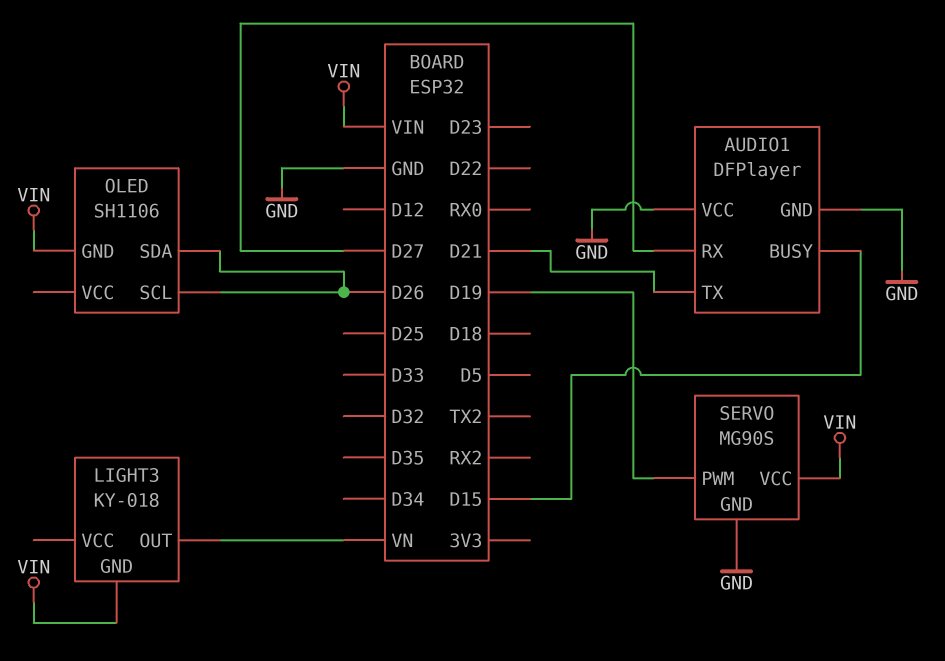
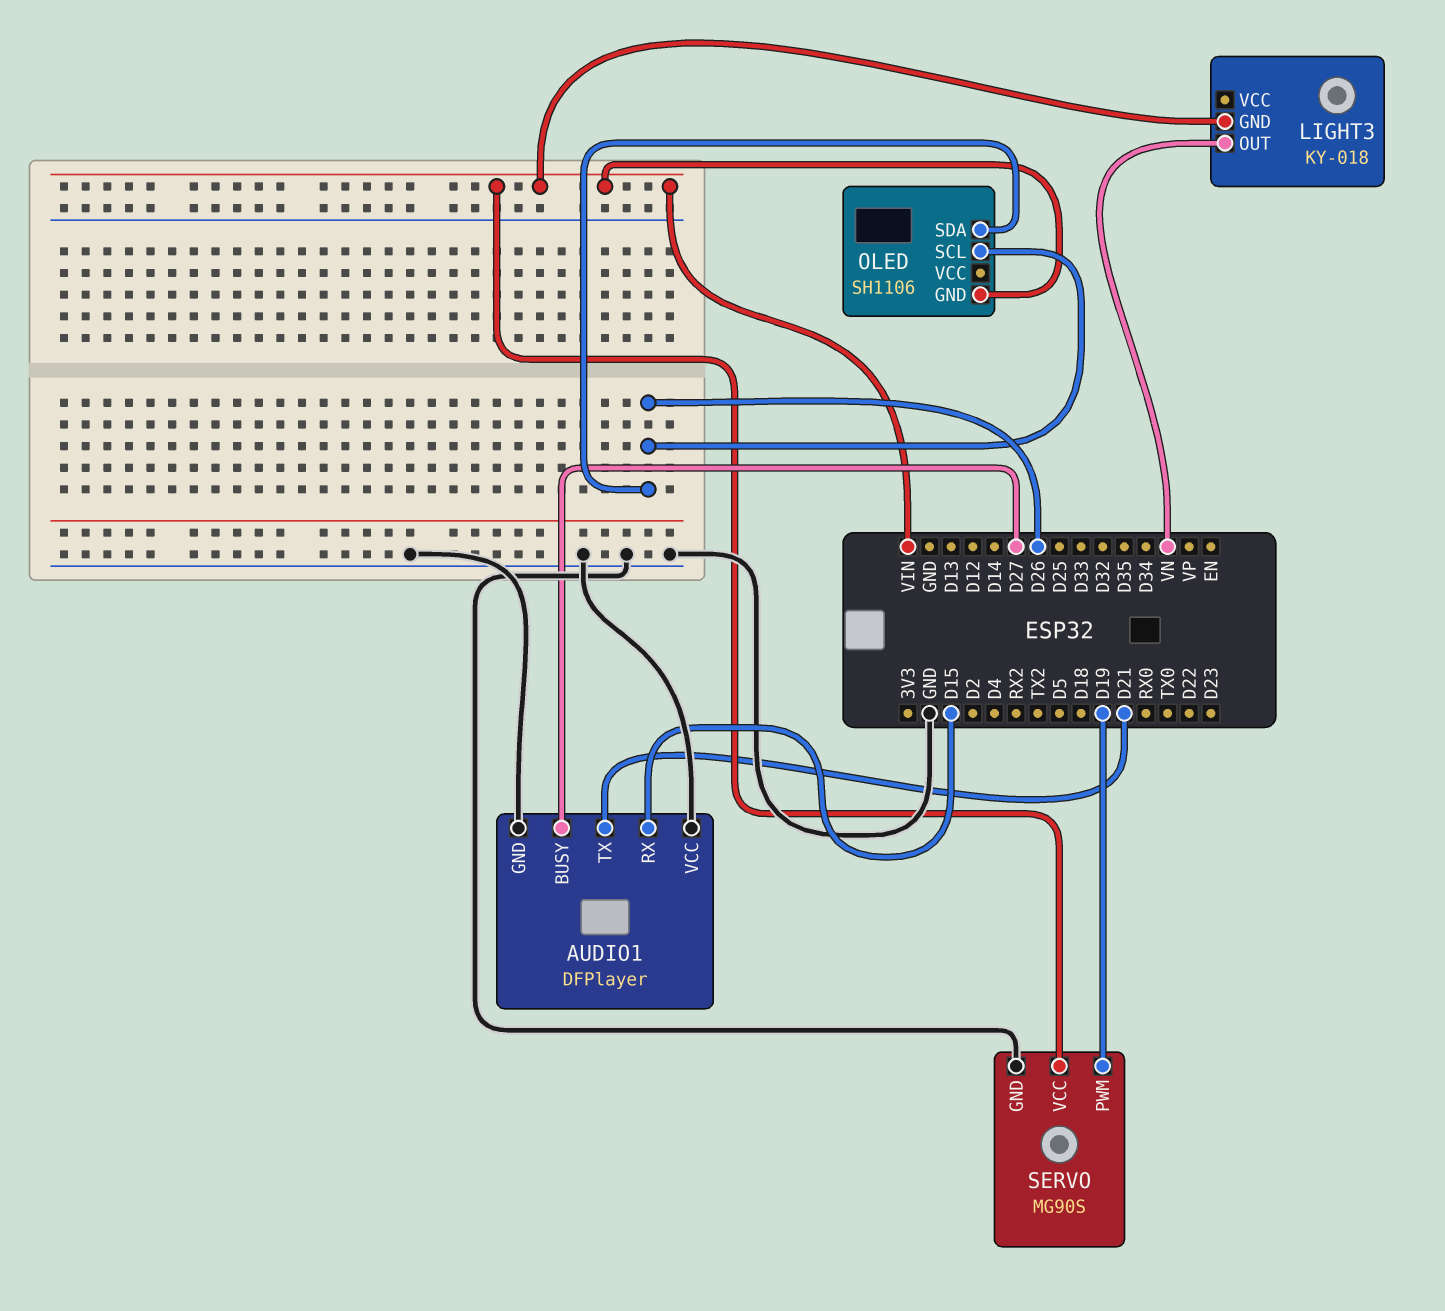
AUDIO1 pin BUSY: D15 -> D27
AUDIO1 pin RX: D27 -> D15

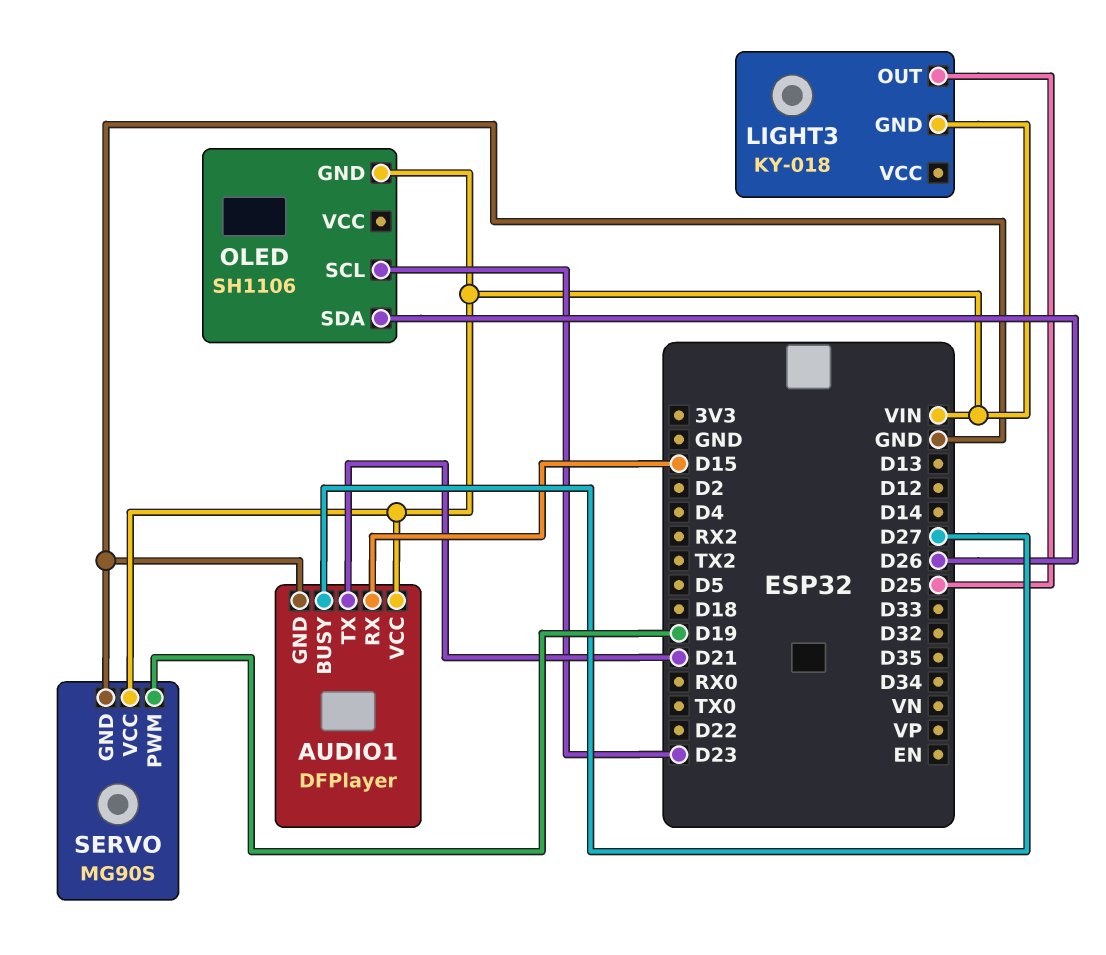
AUDIO1 pin VCC: GND -> VIN
LIGHT3 pin OUT: VN -> D25
OLED pin SCL: D26 -> D23

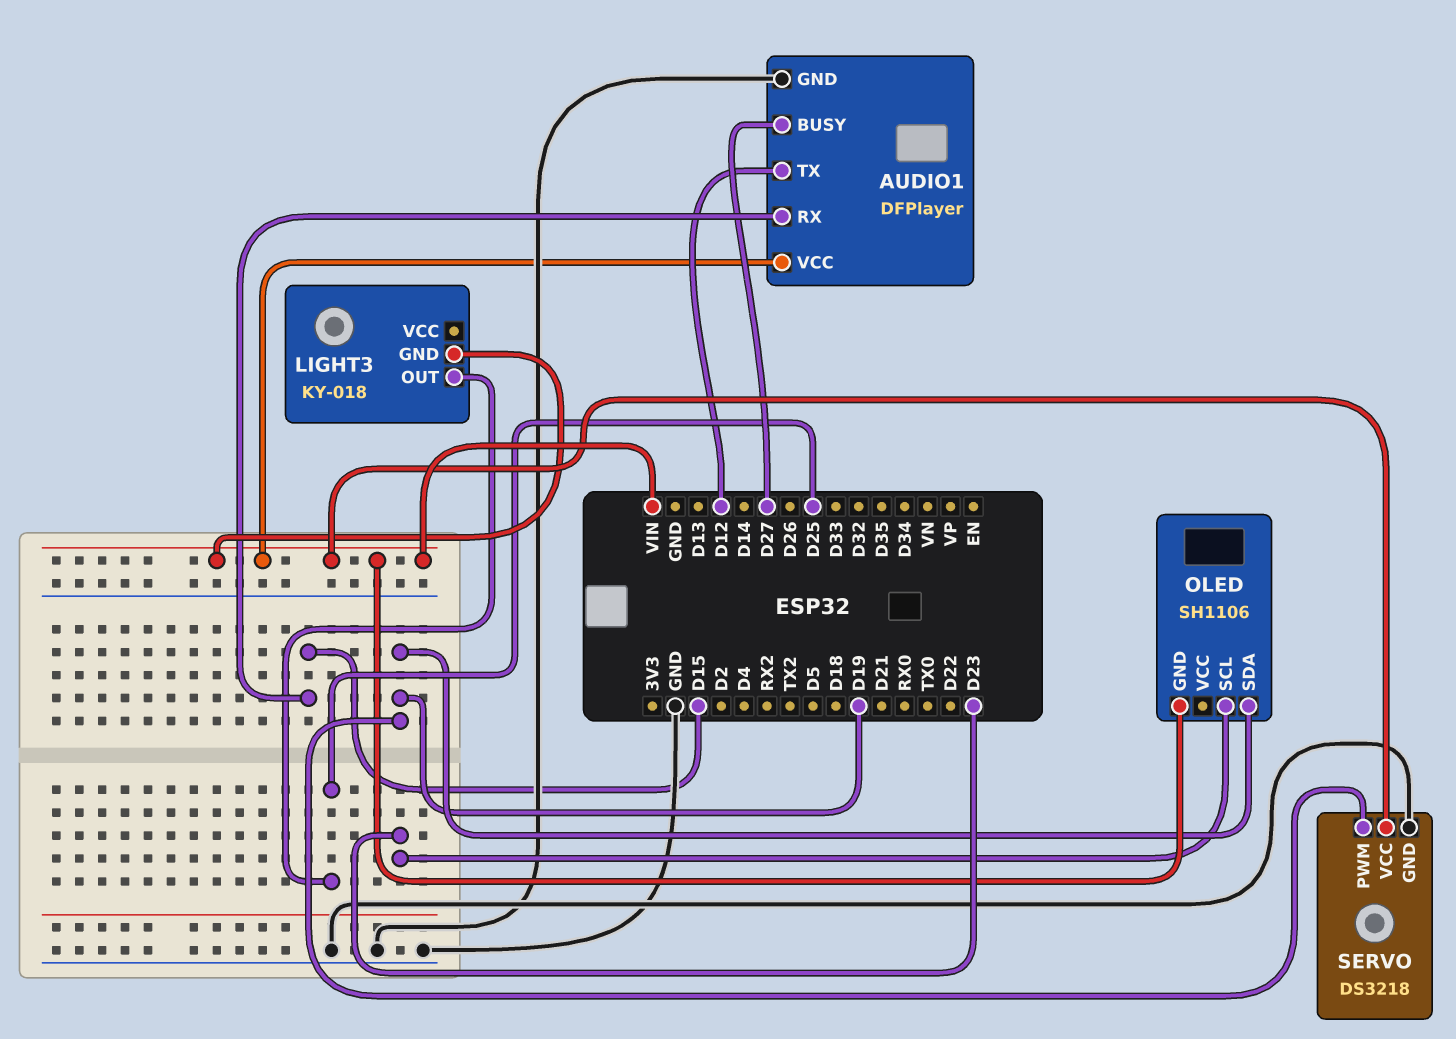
AUDIO1 pin TX: D21 -> D12
OLED pin SDA: D26 -> D19
SERVO: MG90S -> DS3218

